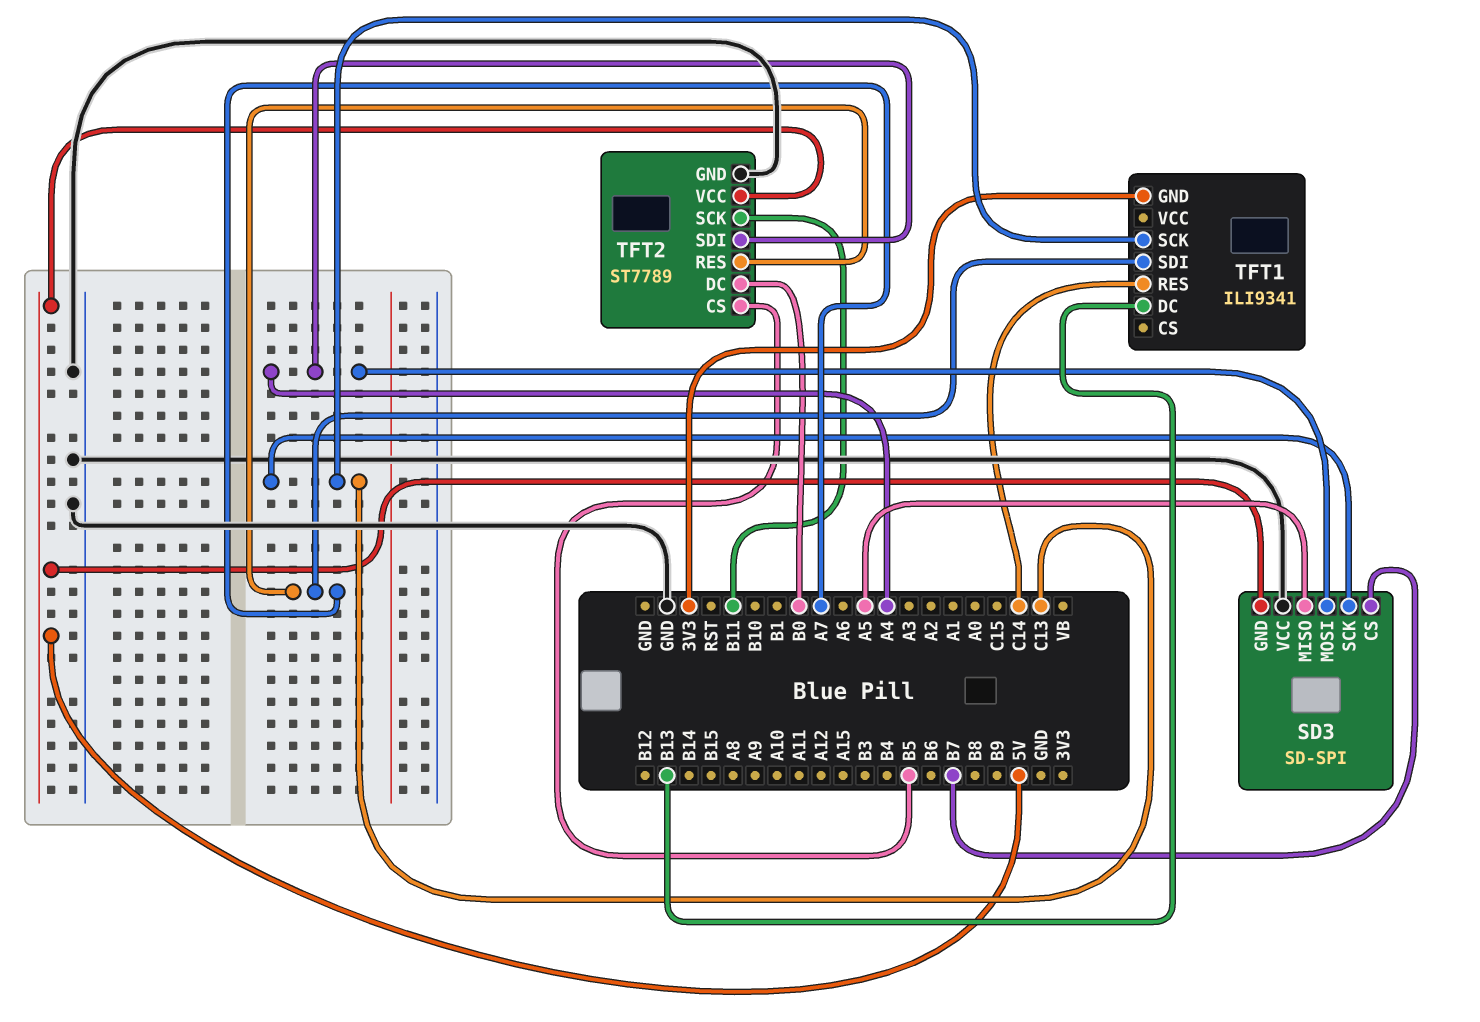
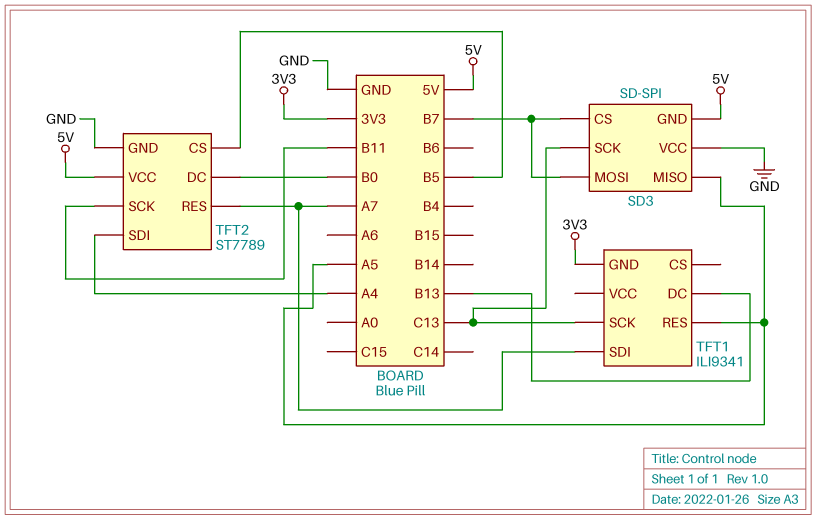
SD3 pin MOSI: A4 -> B7
TFT1 pin RES: C14 -> A5

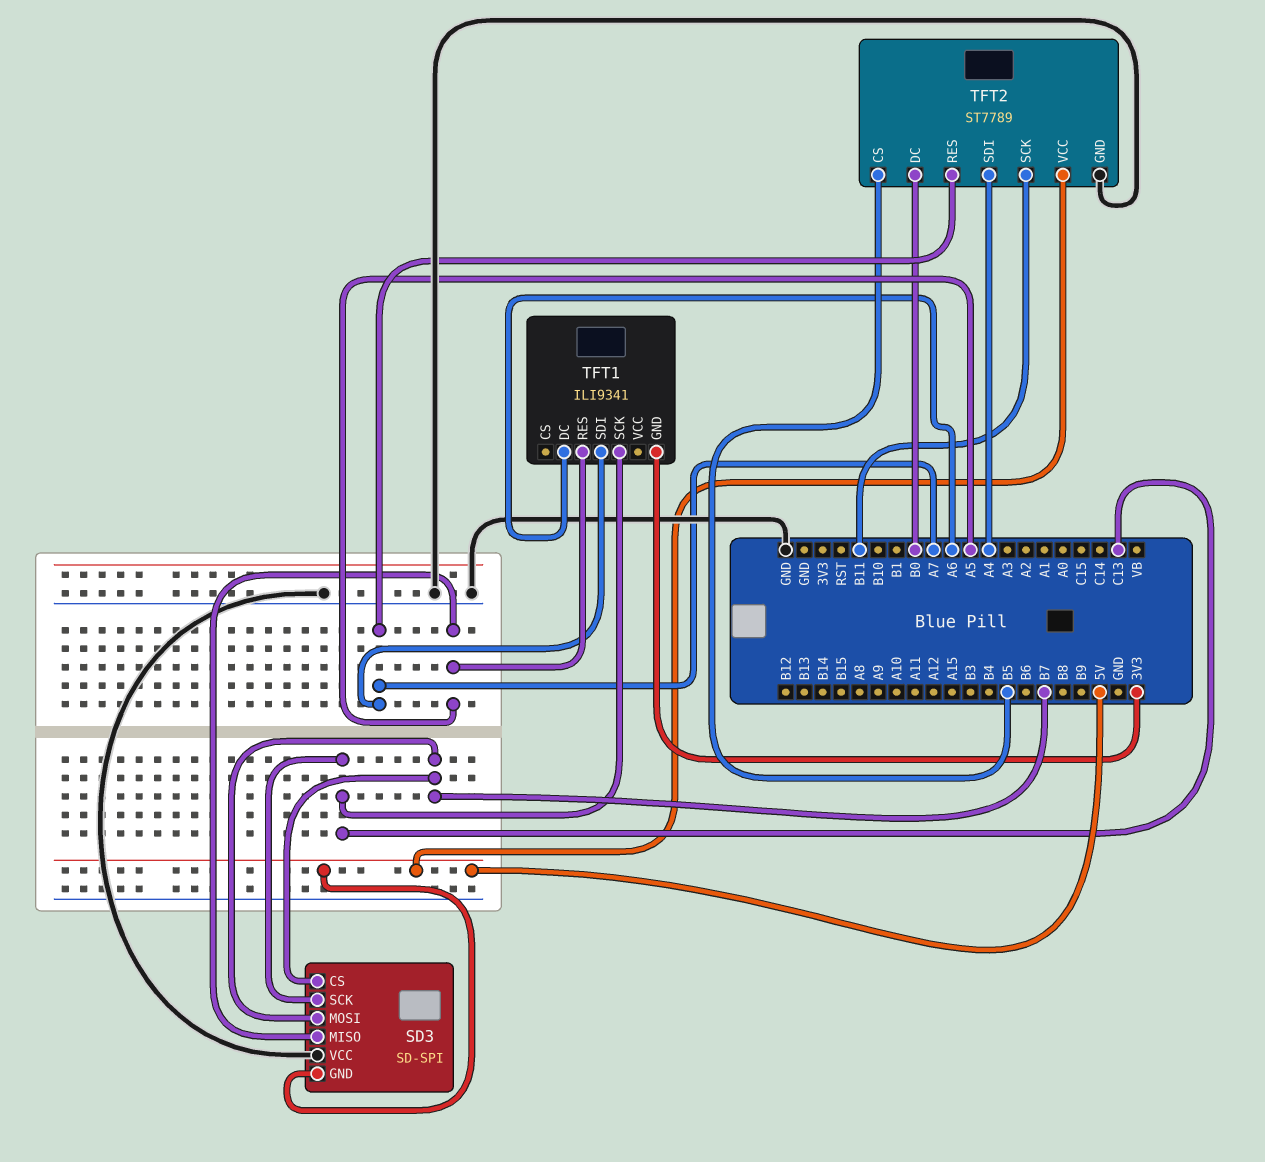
TFT1 pin DC: B13 -> A6

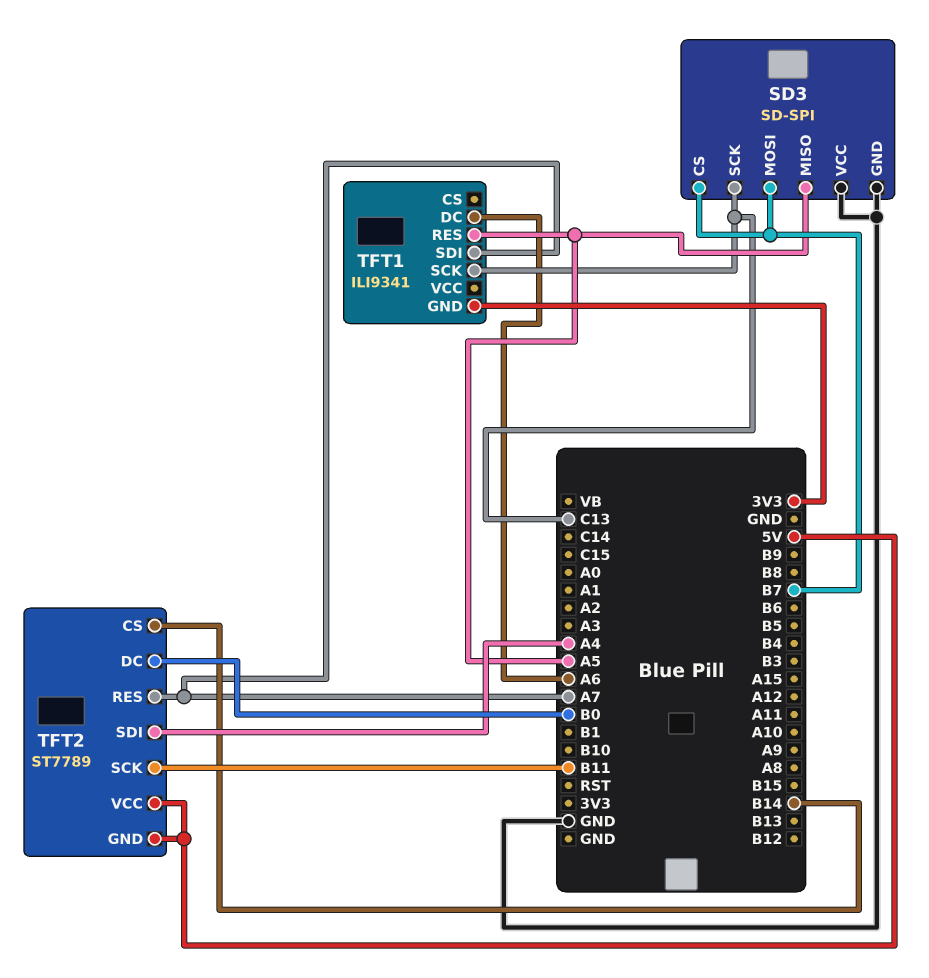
SD3 pin GND: 5V -> GND
TFT2 pin CS: B5 -> B14
TFT2 pin GND: GND -> 5V

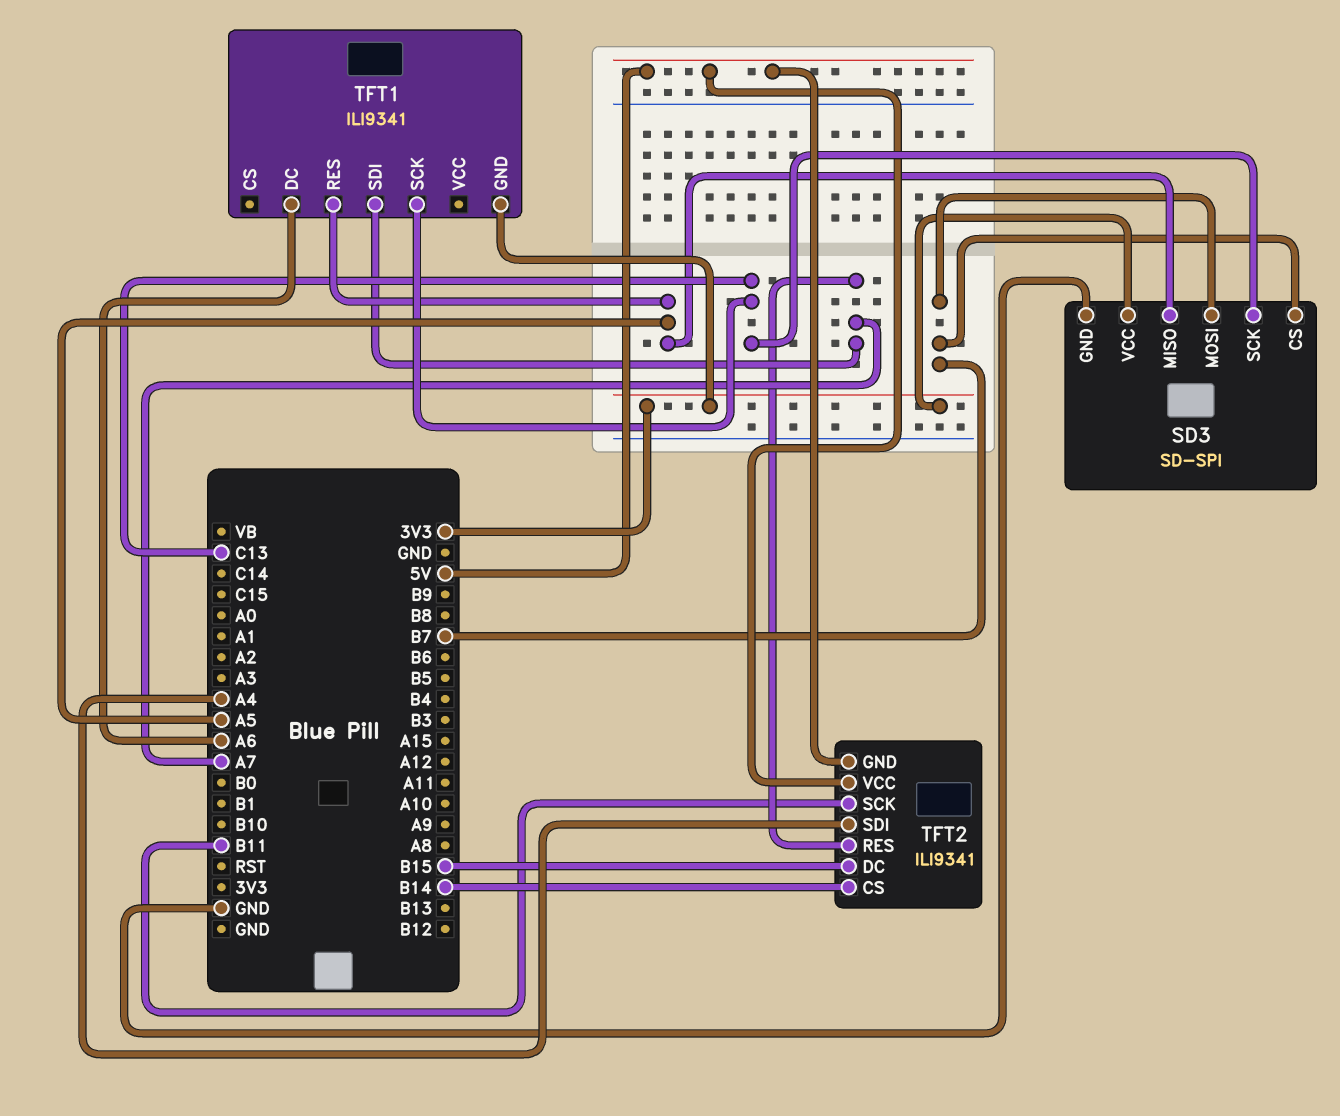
SD3 pin VCC: GND -> 3V3
TFT2: ST7789 -> ILI9341
TFT2 pin DC: B0 -> B15

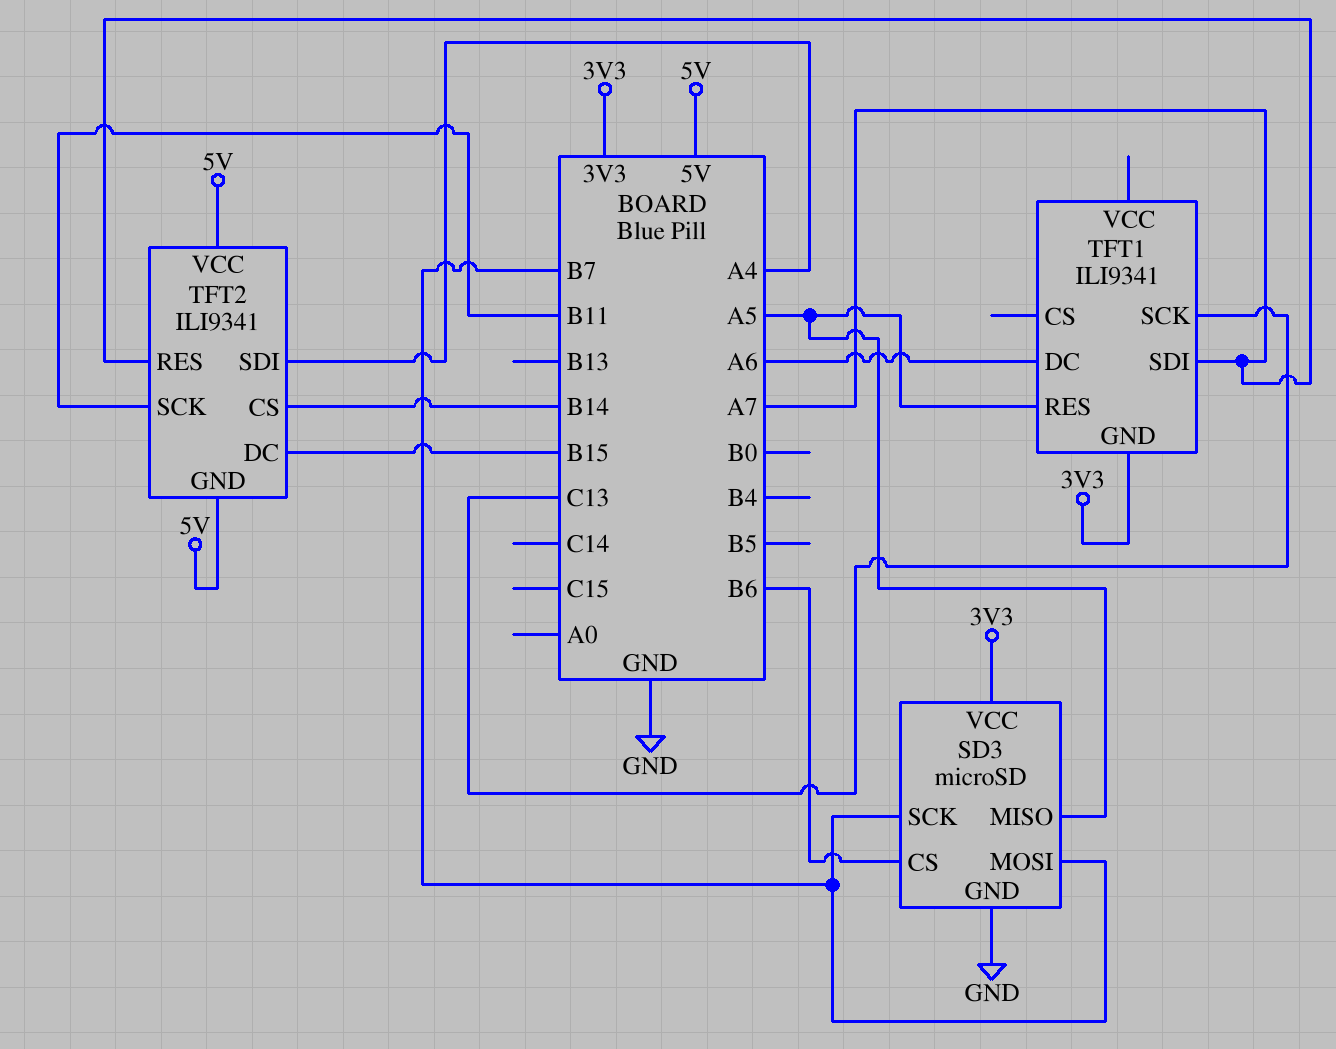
SD3: SD-SPI -> microSD
SD3 pin CS: B7 -> B6
SD3 pin SCK: C13 -> B7

